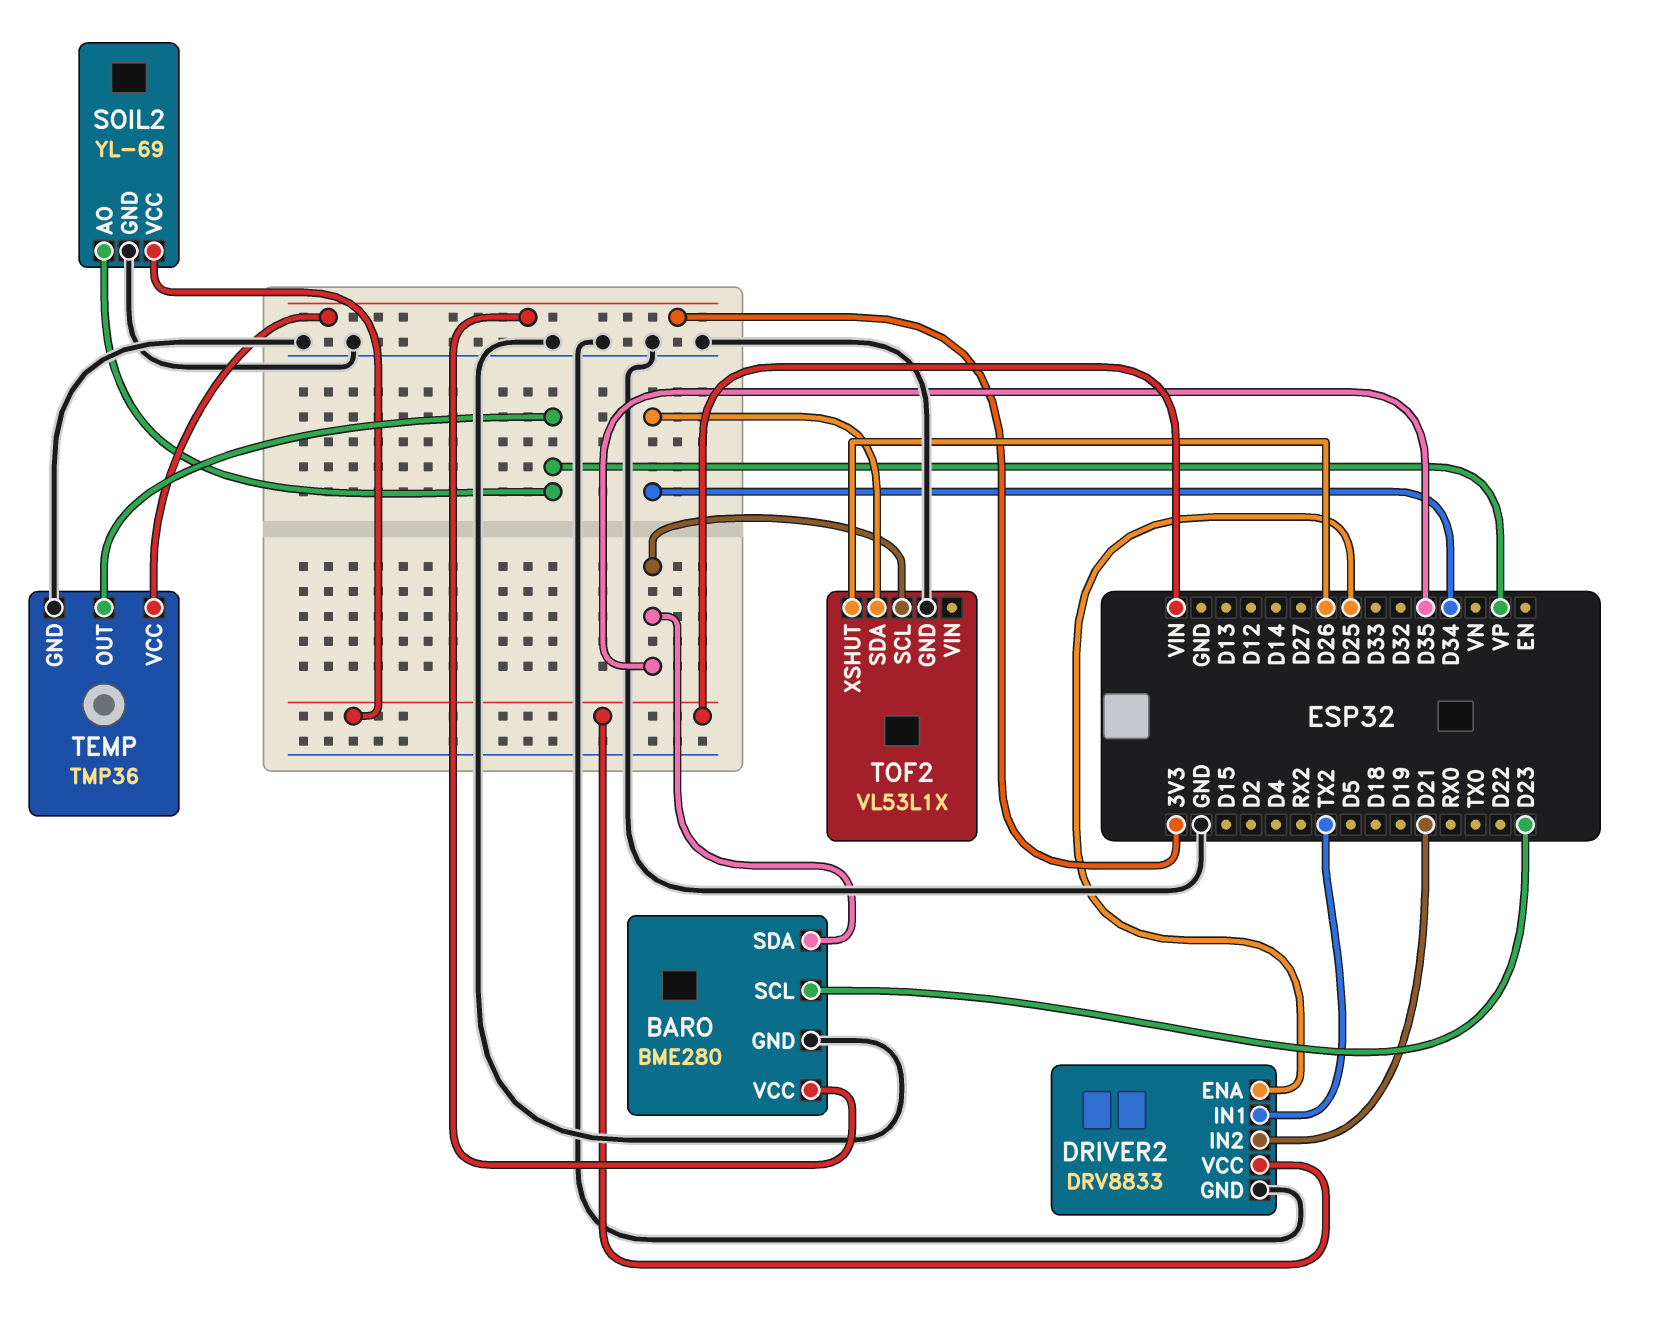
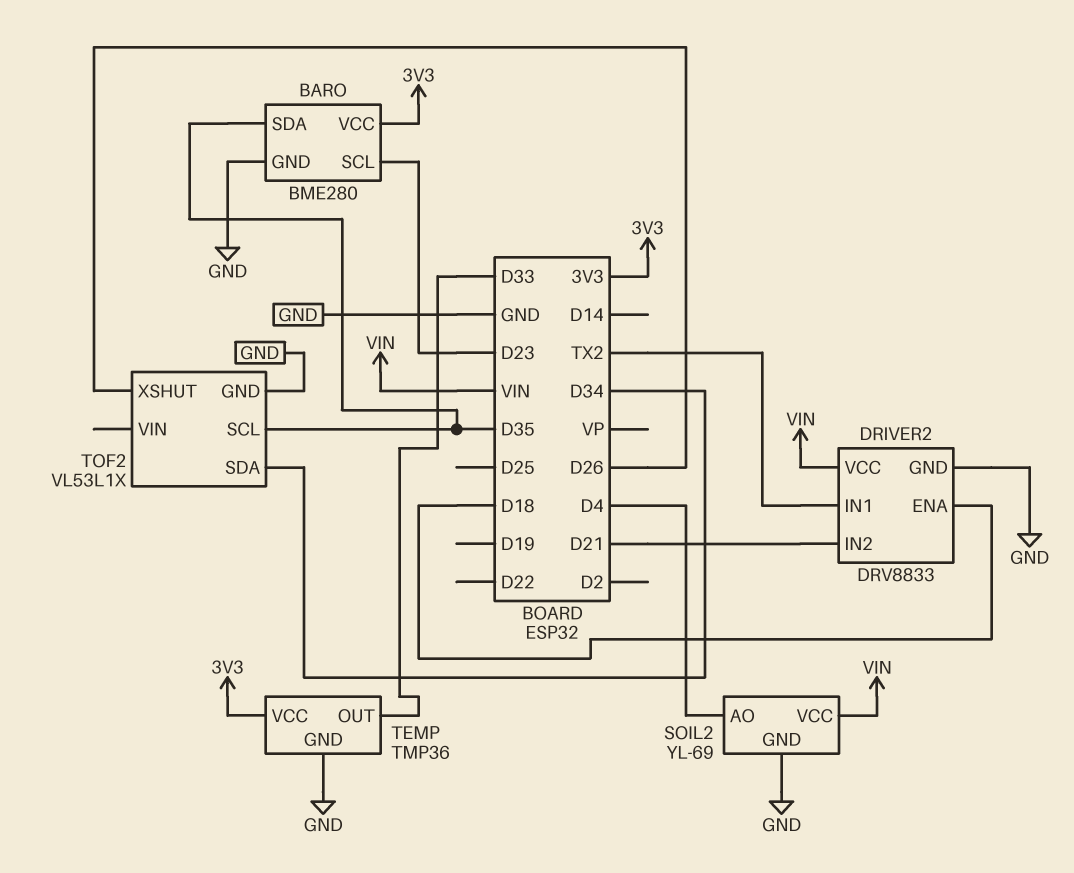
DRIVER2 pin ENA: D25 -> D18
SOIL2 pin AO: VP -> D4
TEMP pin OUT: VP -> D33

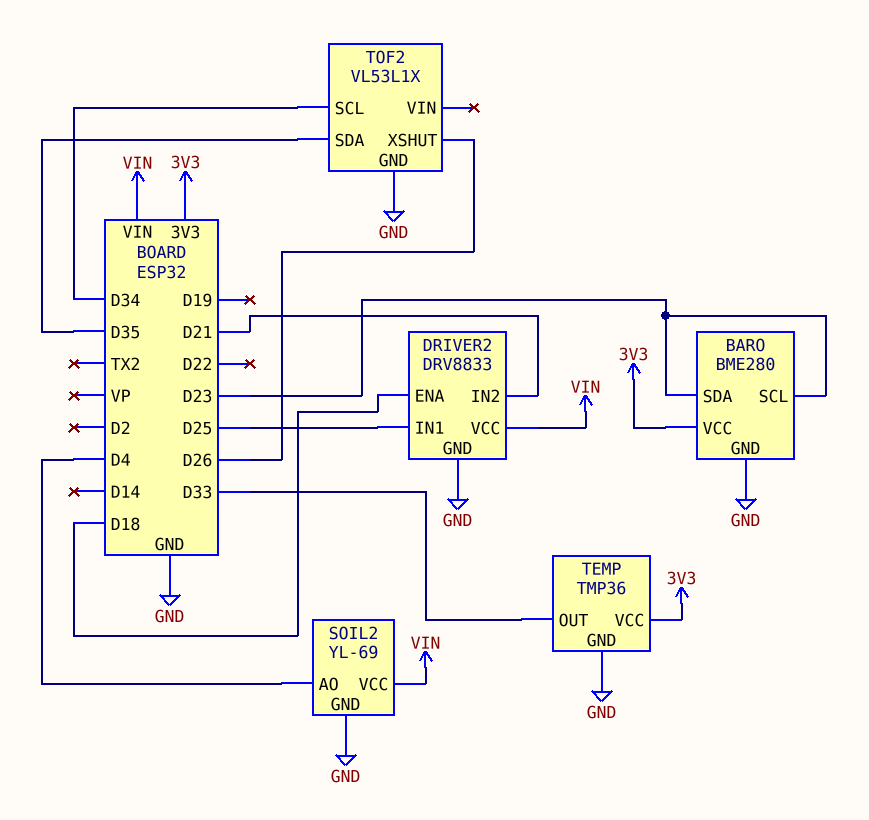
BARO pin SDA: D35 -> D23
DRIVER2 pin IN1: TX2 -> D25
TOF2 pin SCL: D35 -> D34
TOF2 pin SDA: D34 -> D35

